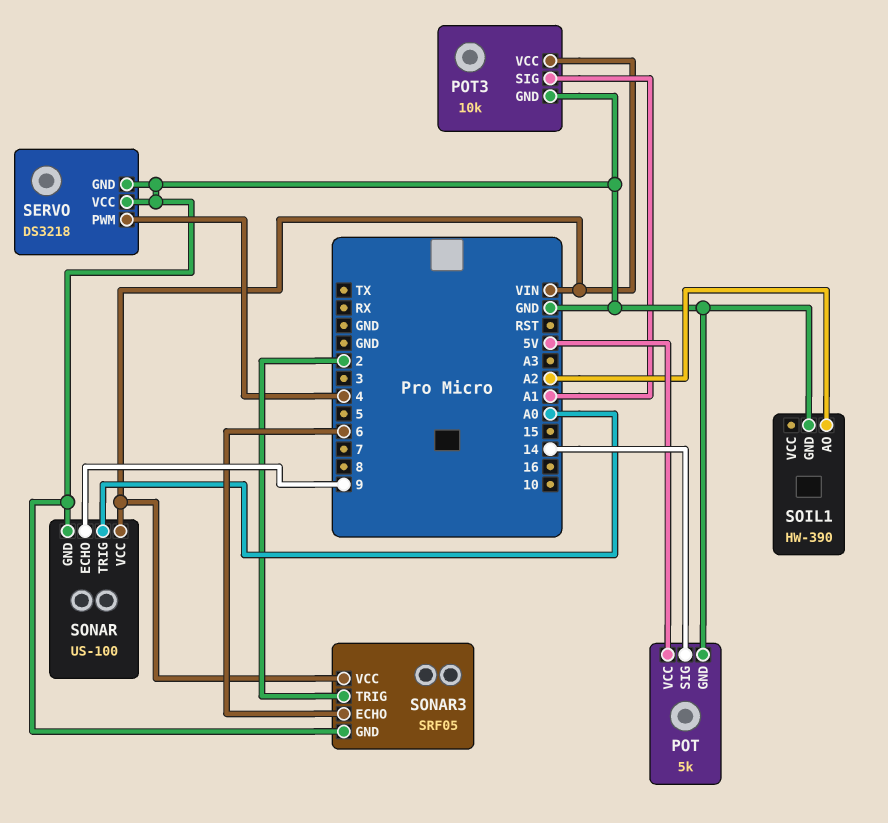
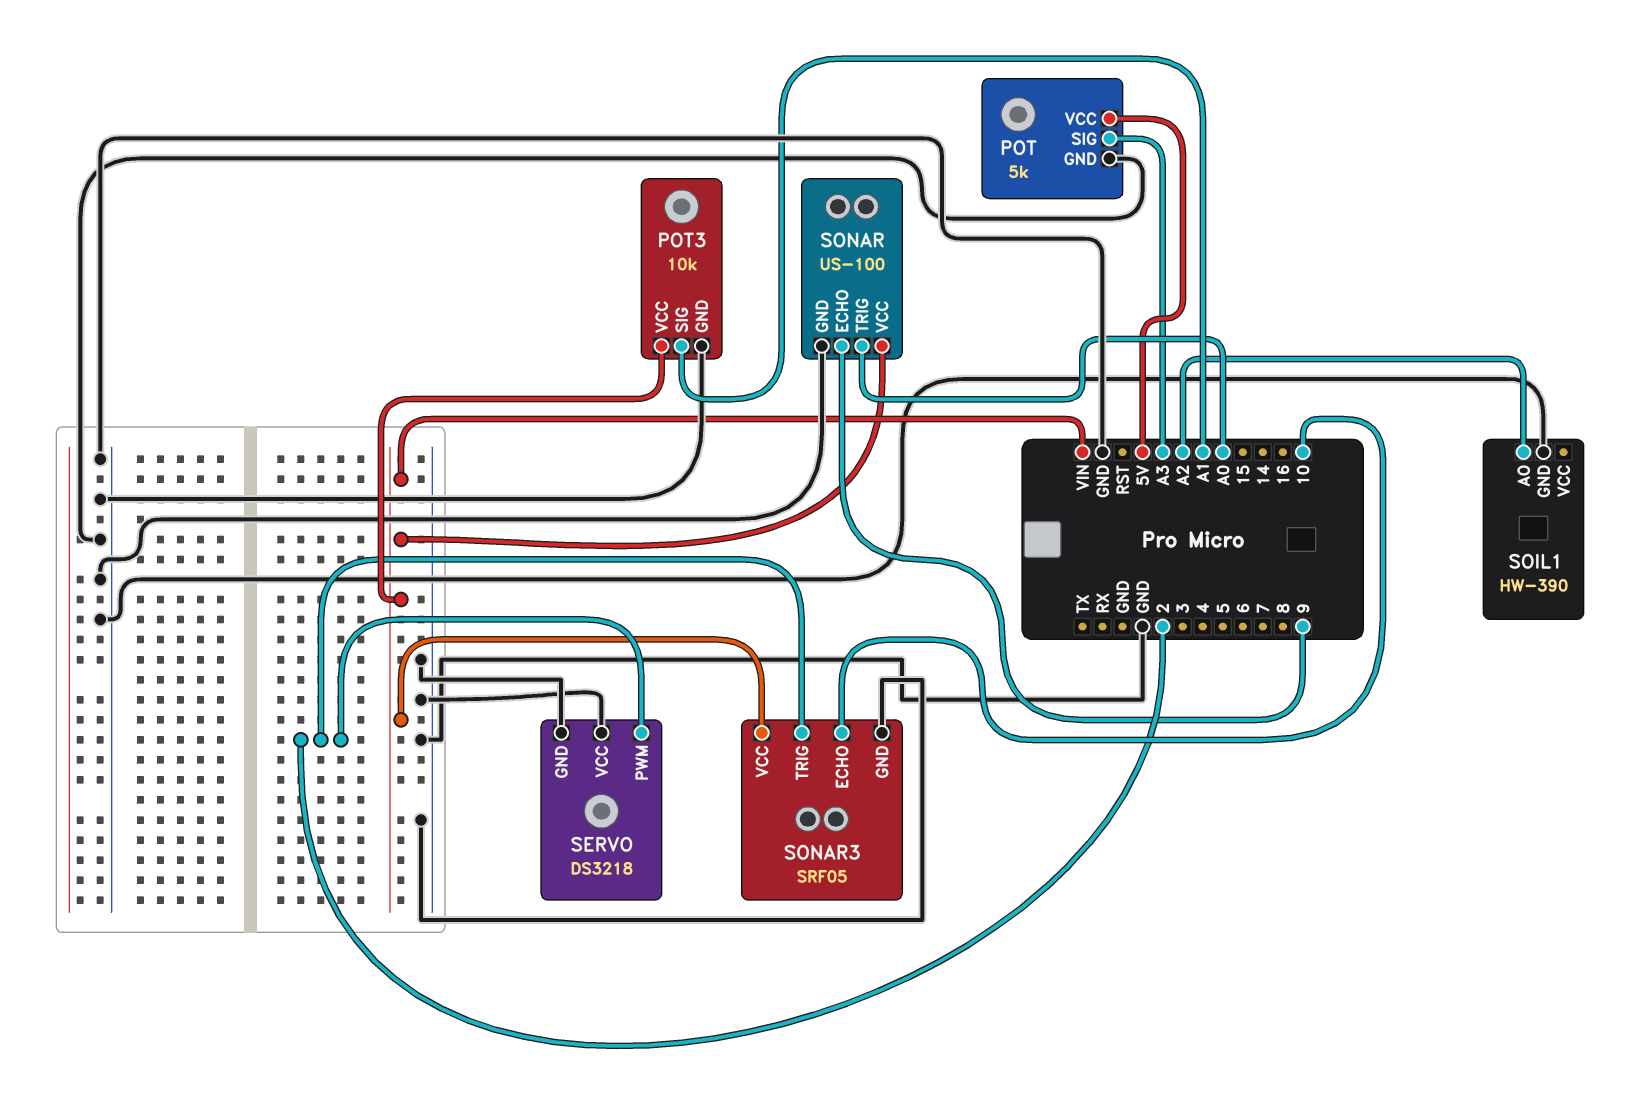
POT pin SIG: 14 -> A3
SERVO pin PWM: 4 -> 2
SONAR3 pin ECHO: 6 -> 10

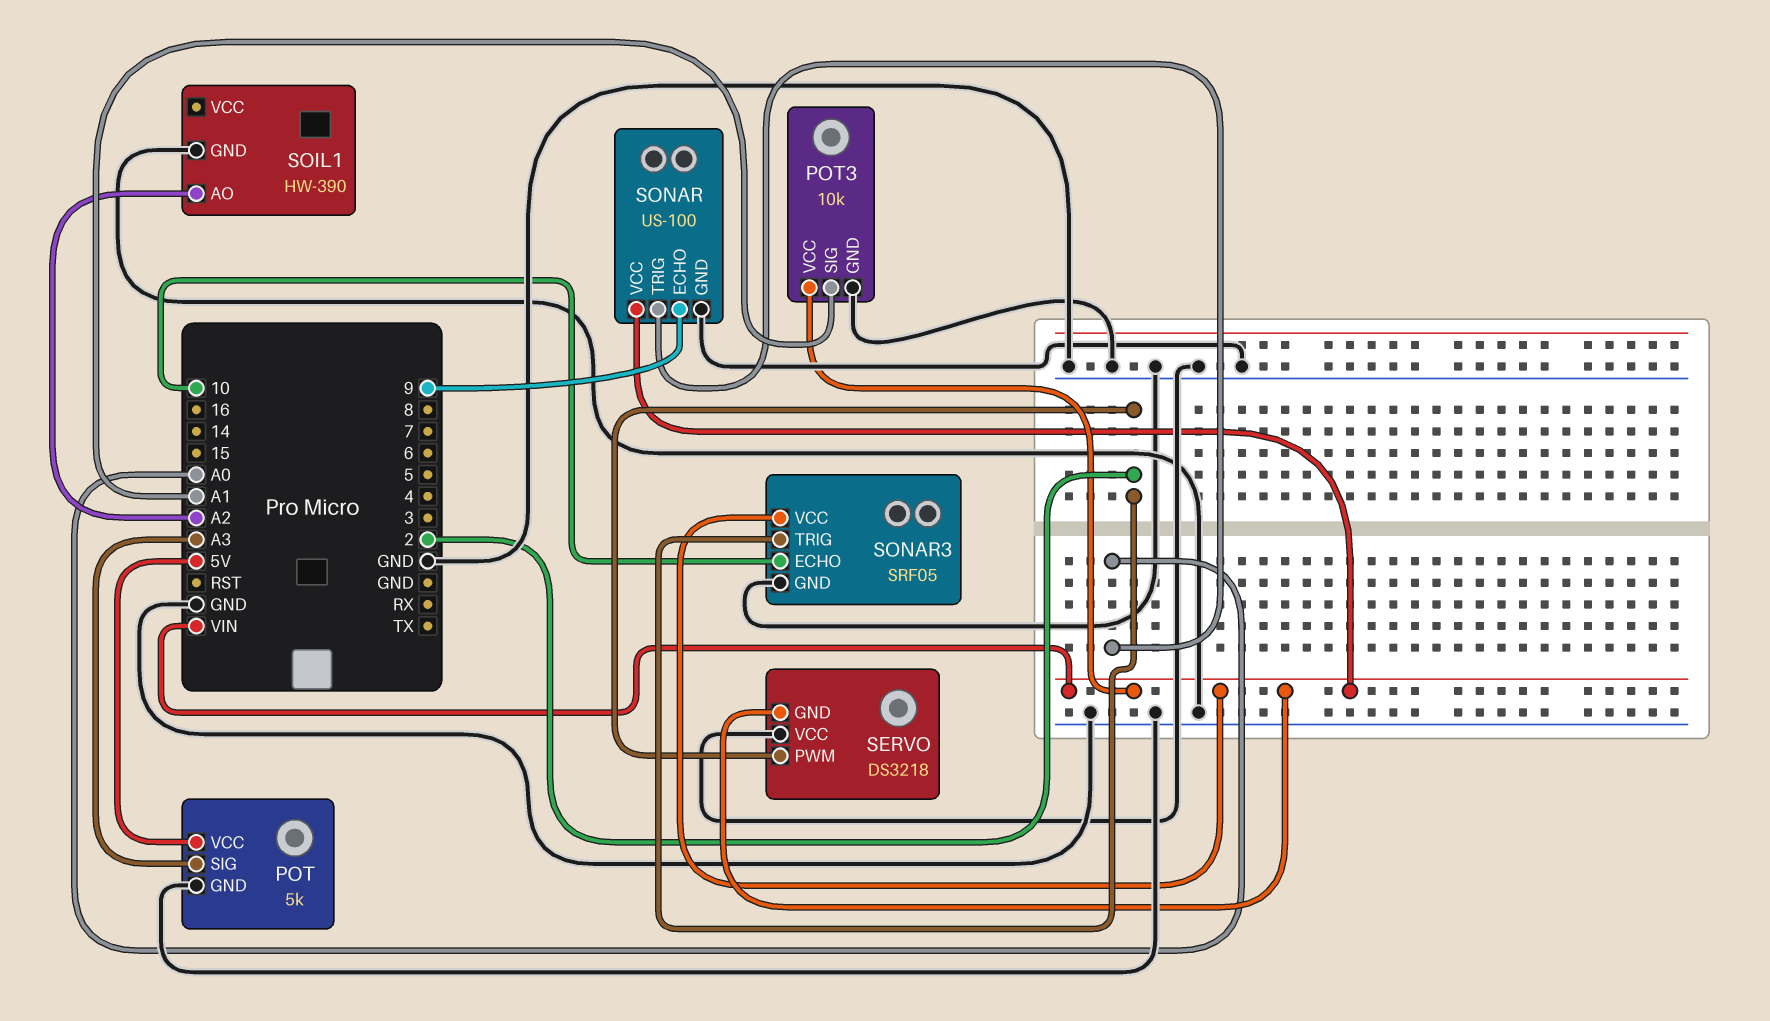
SERVO pin GND: GND -> VIN

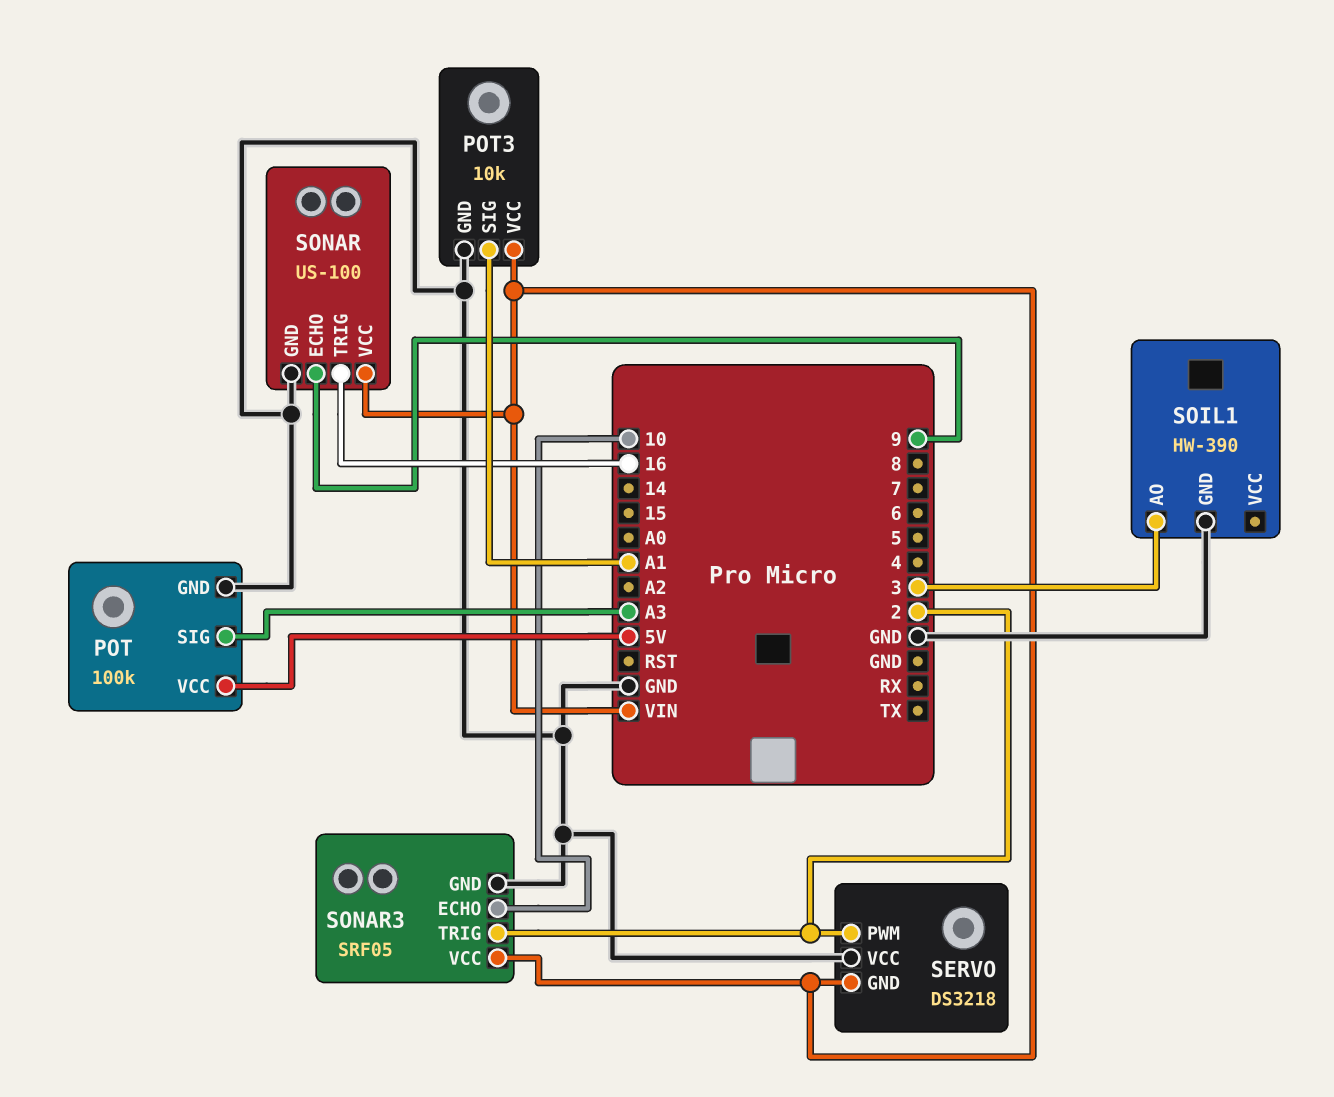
POT: 5k -> 100k
SOIL1 pin AO: A2 -> 3
SONAR pin TRIG: A0 -> 16

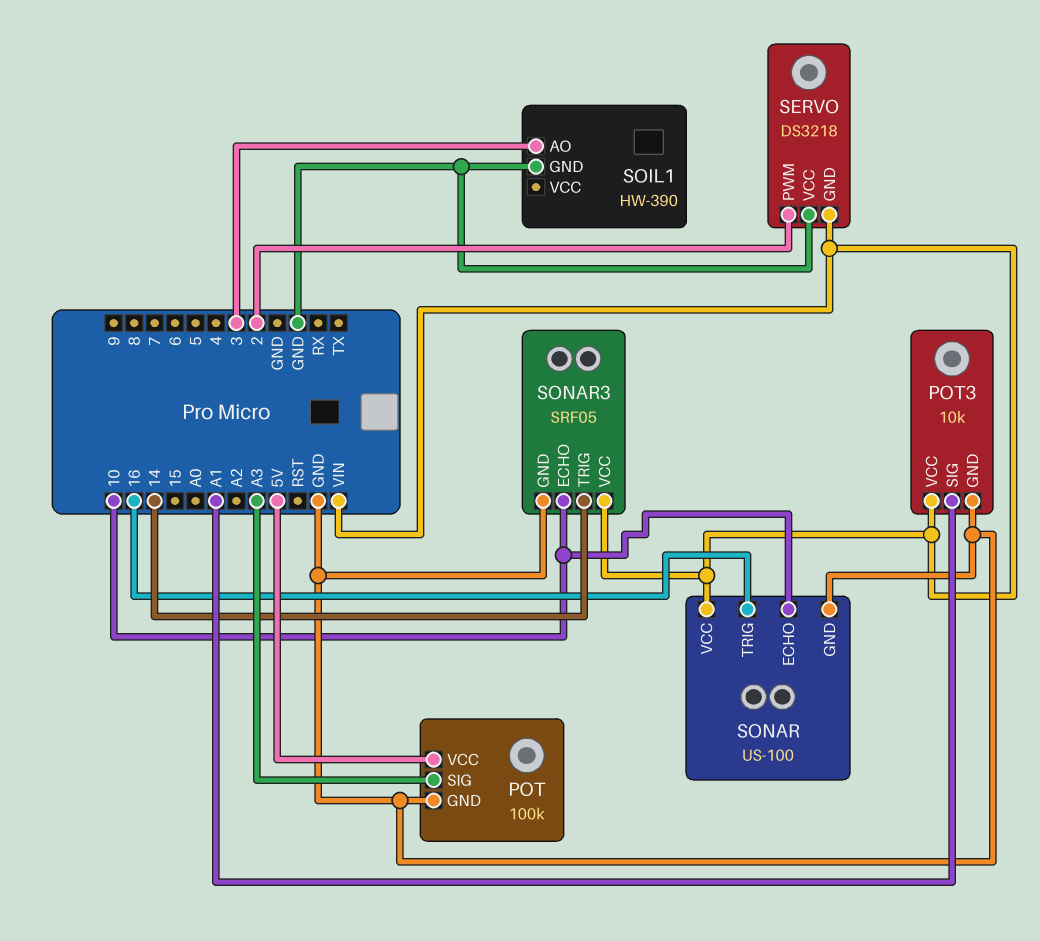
SONAR pin ECHO: 9 -> 10
SONAR3 pin TRIG: 2 -> 14

